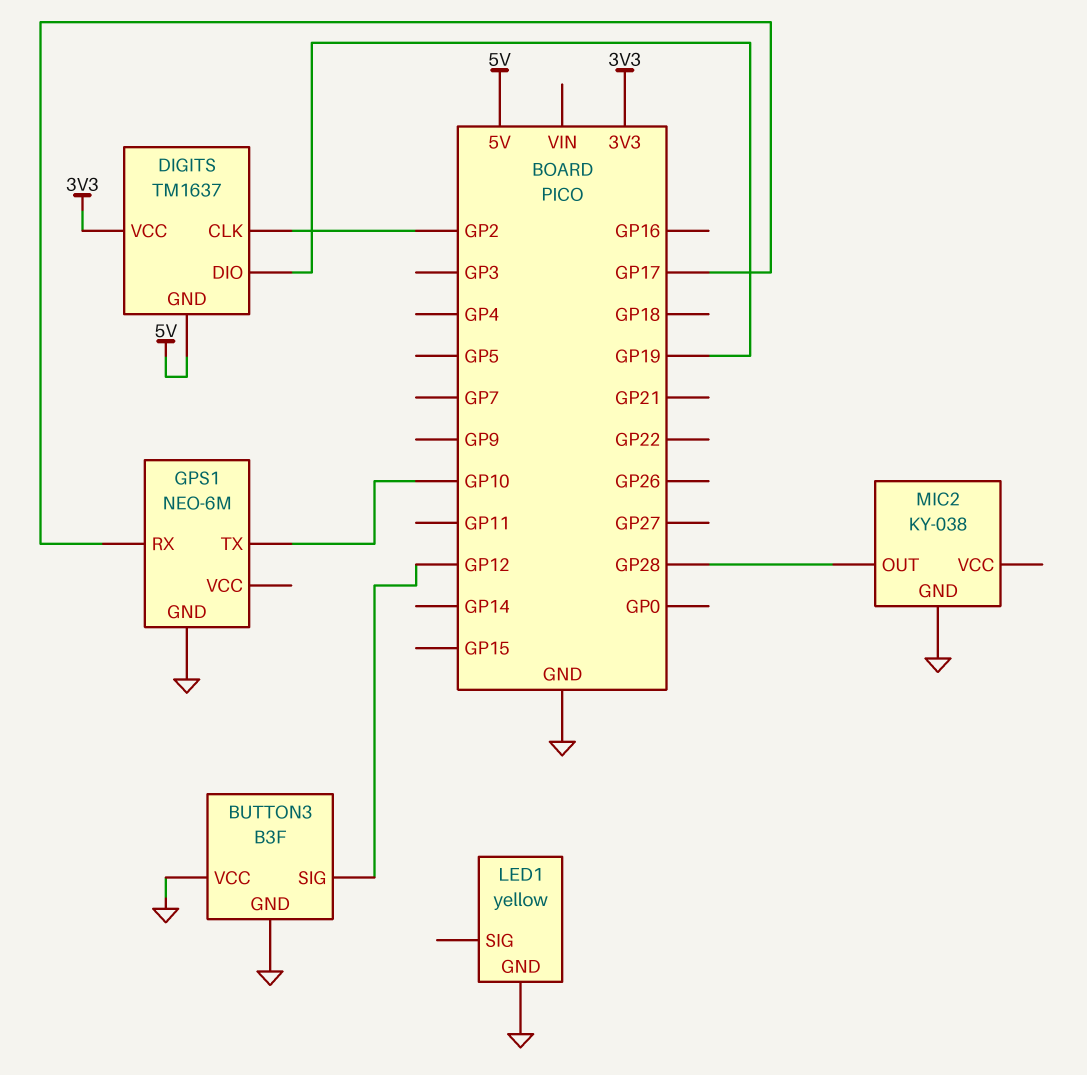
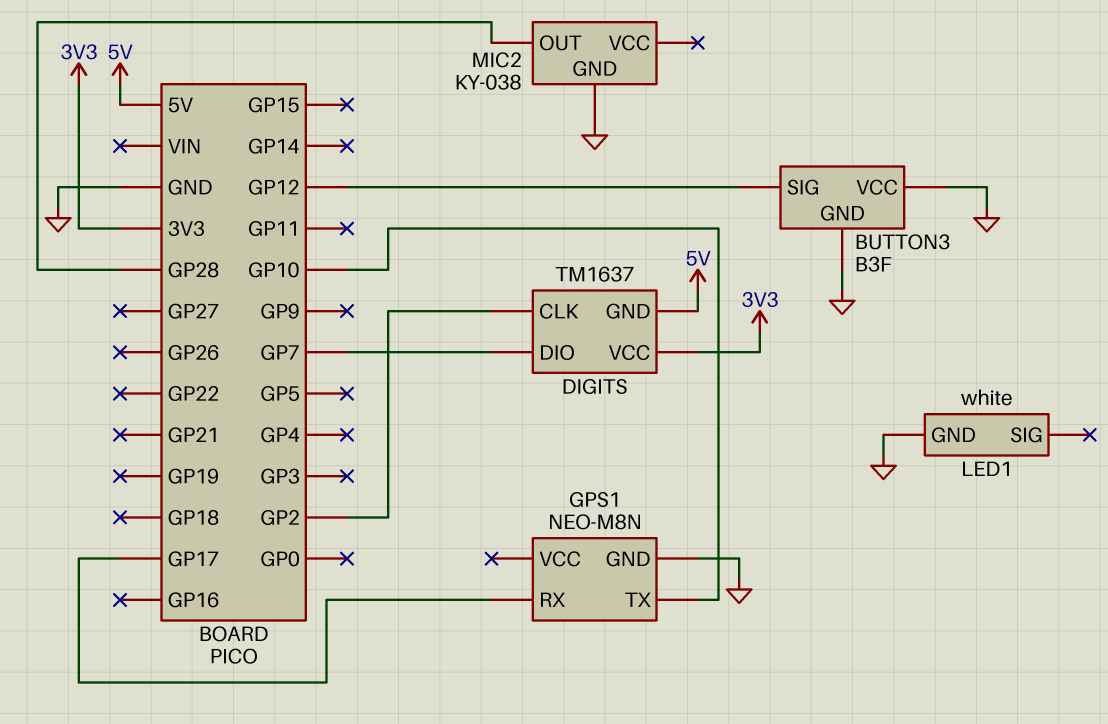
DIGITS pin DIO: GP19 -> GP7
GPS1: NEO-6M -> NEO-M8N
LED1: yellow -> white

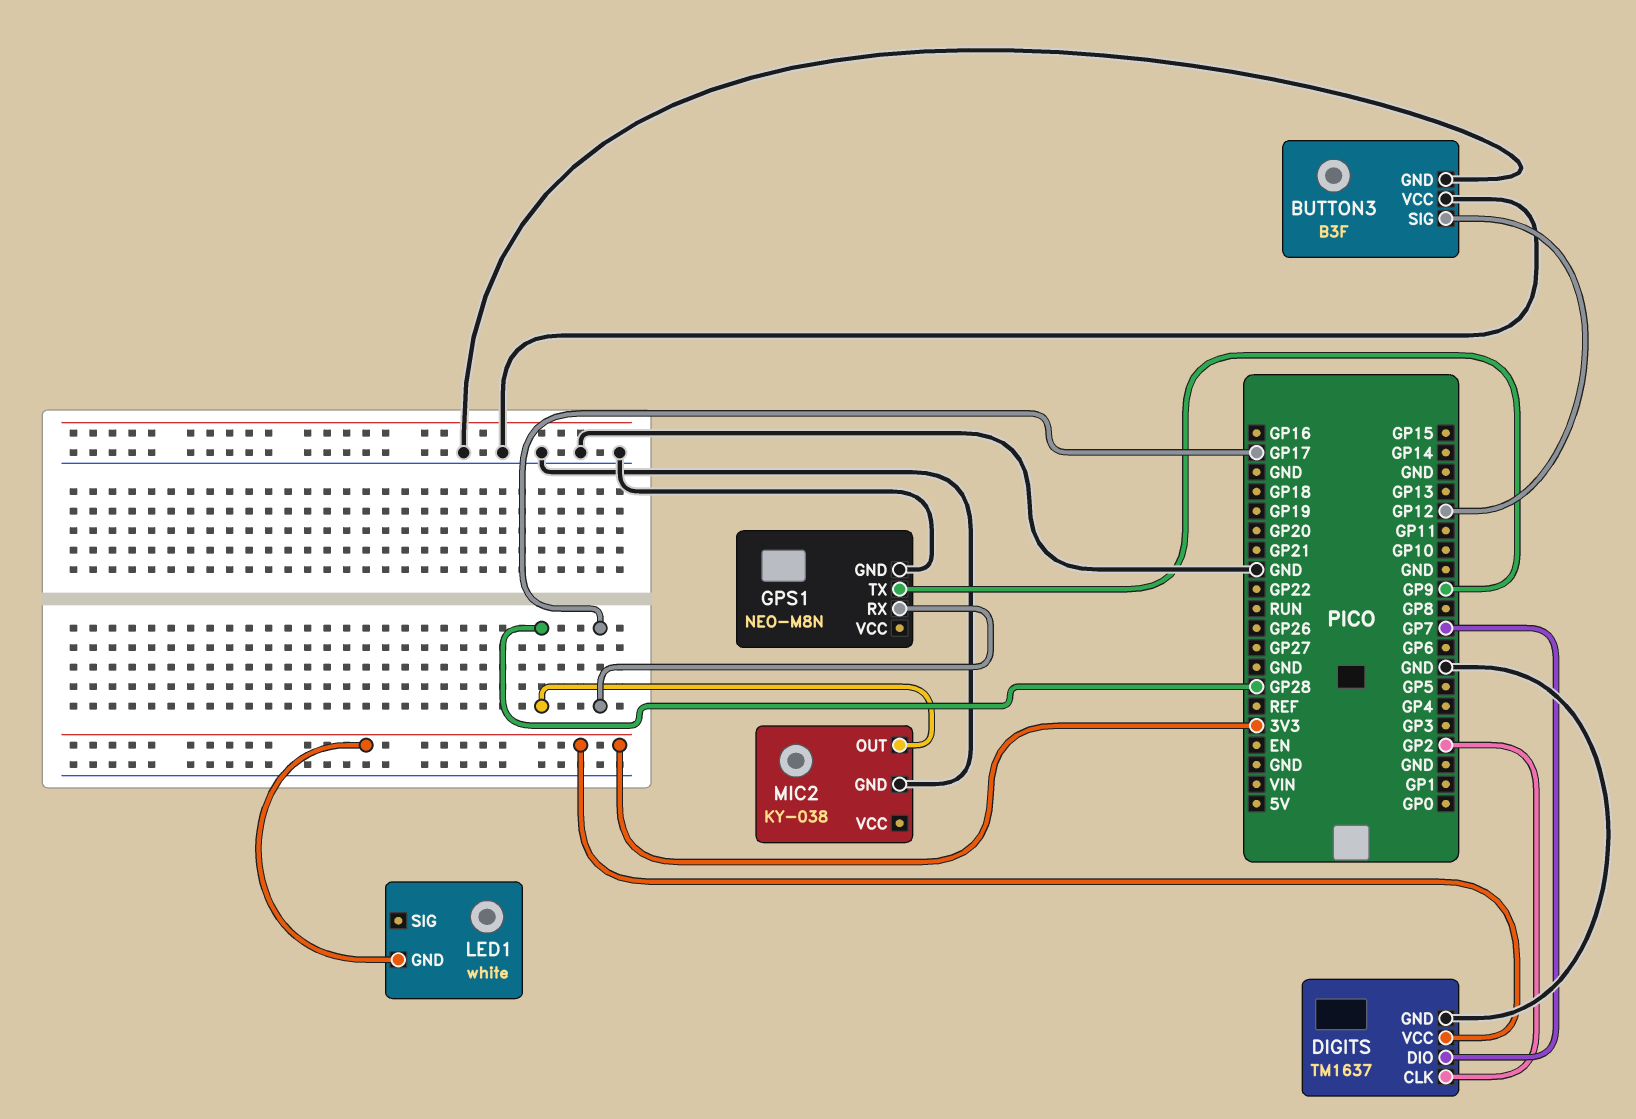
DIGITS pin GND: 5V -> GND
GPS1 pin TX: GP10 -> GP9
LED1 pin GND: GND -> 3V3

